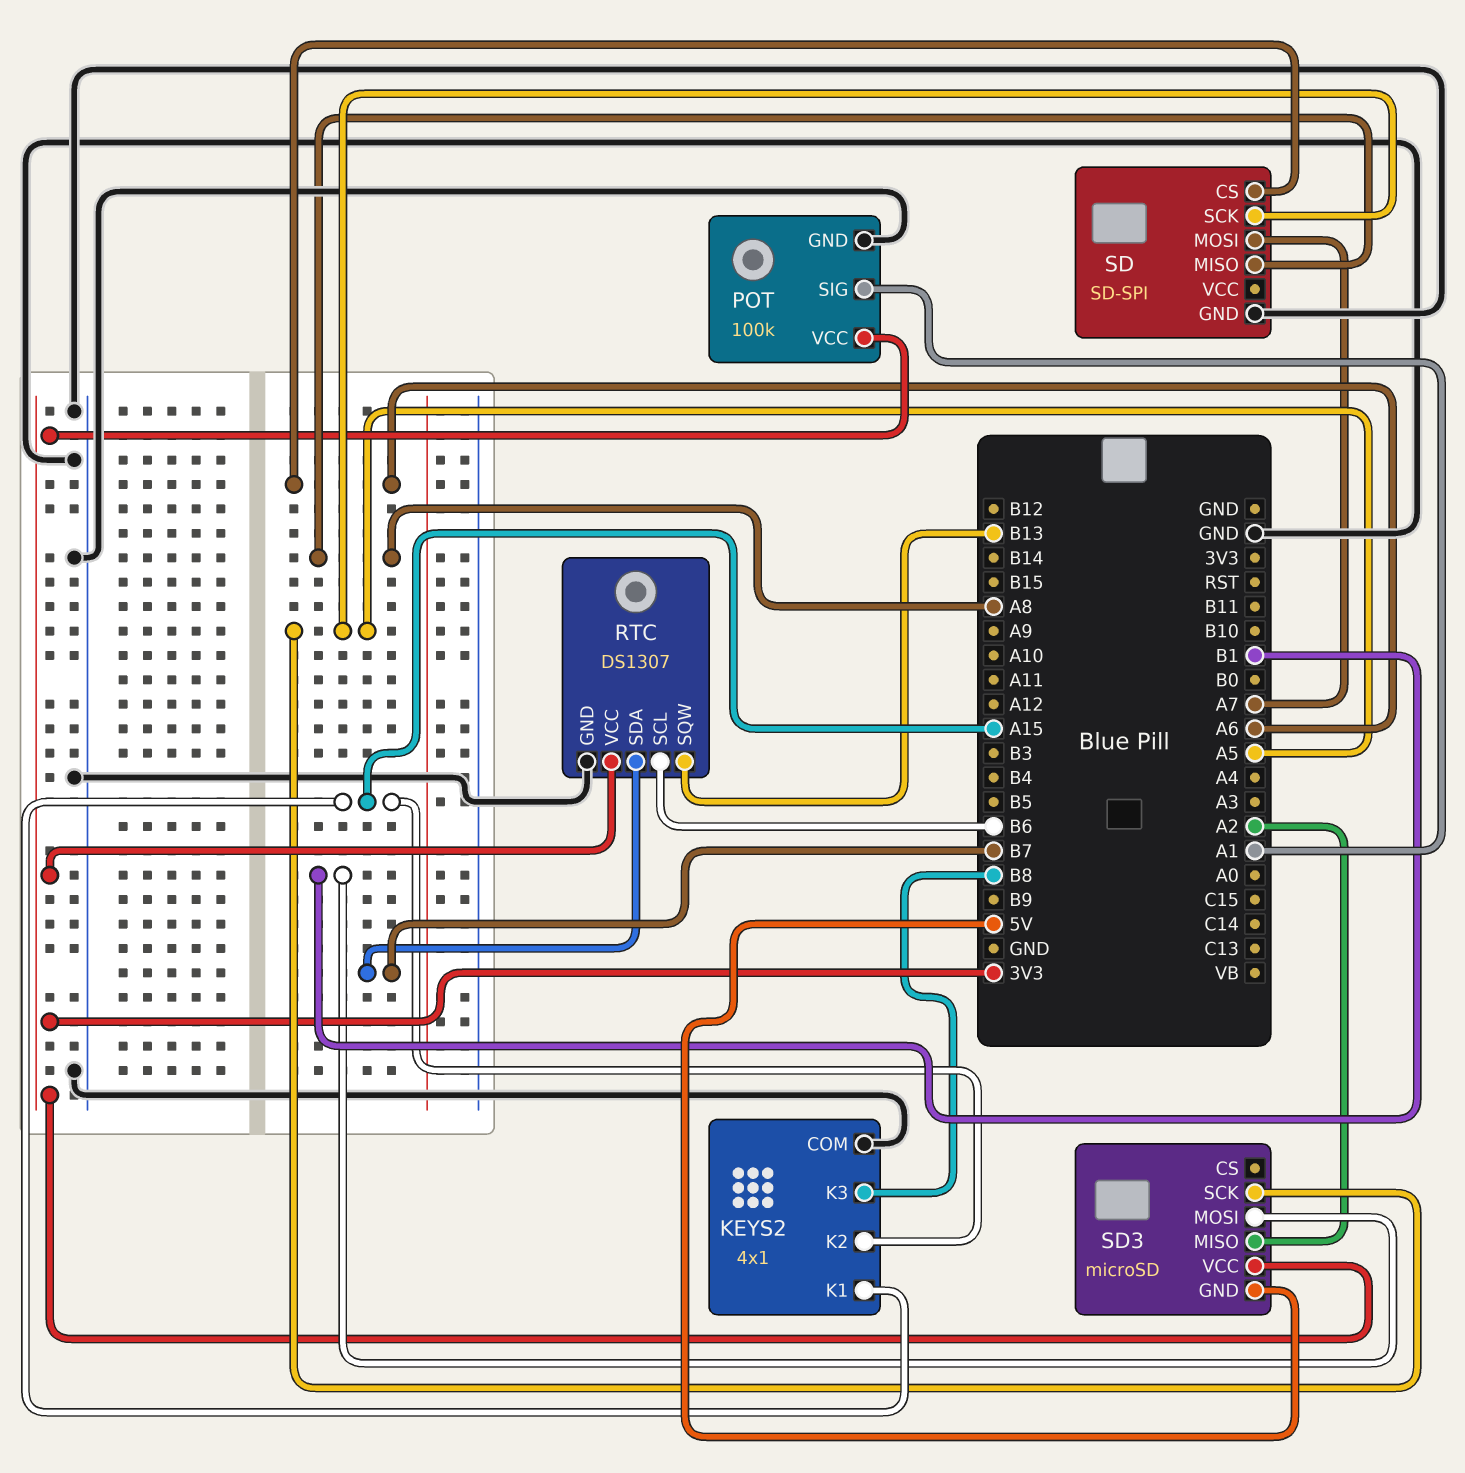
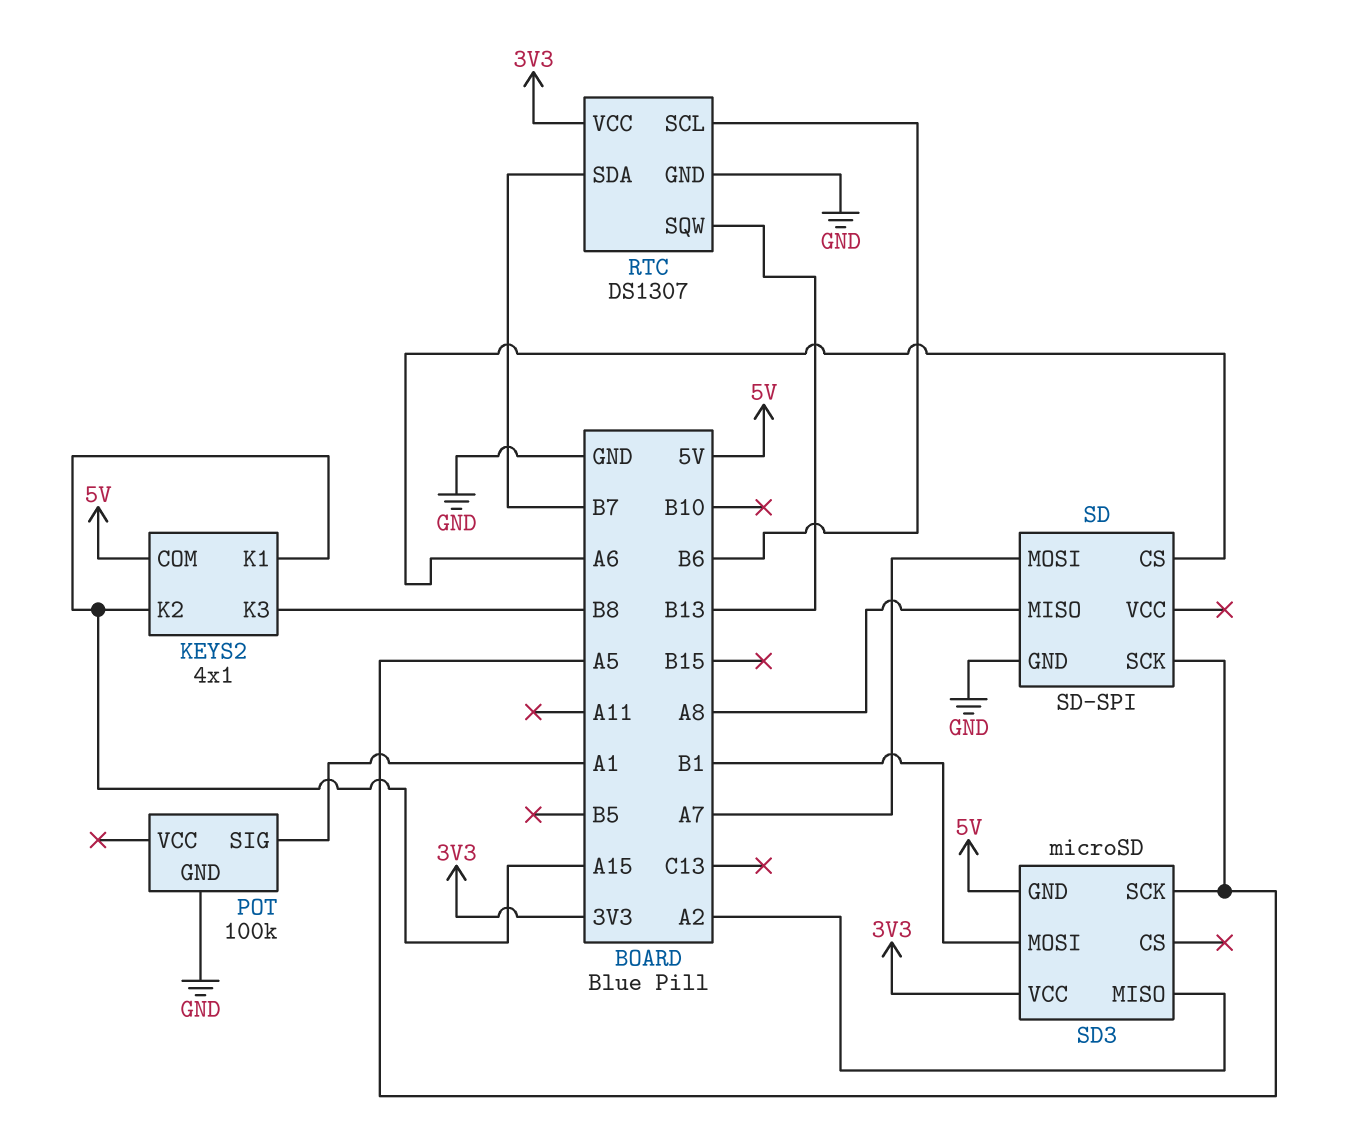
KEYS2 pin COM: GND -> 5V
POT pin VCC: 3V3 -> none

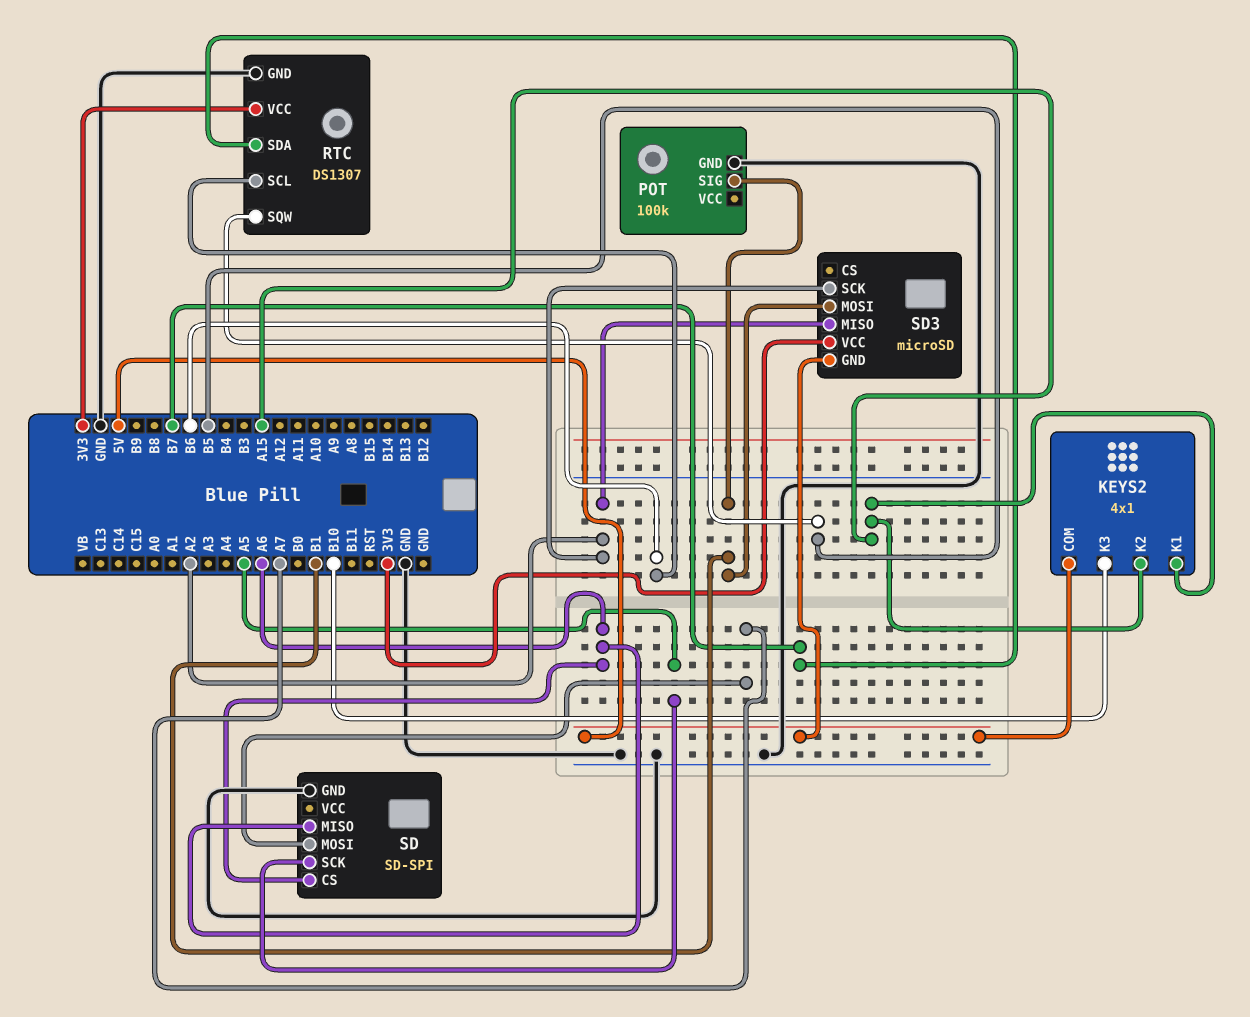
KEYS2 pin K3: B8 -> B10
POT pin SIG: A1 -> B1
RTC pin SQW: B13 -> B5
SD pin MISO: A8 -> A6
SD3 pin SCK: A5 -> A2

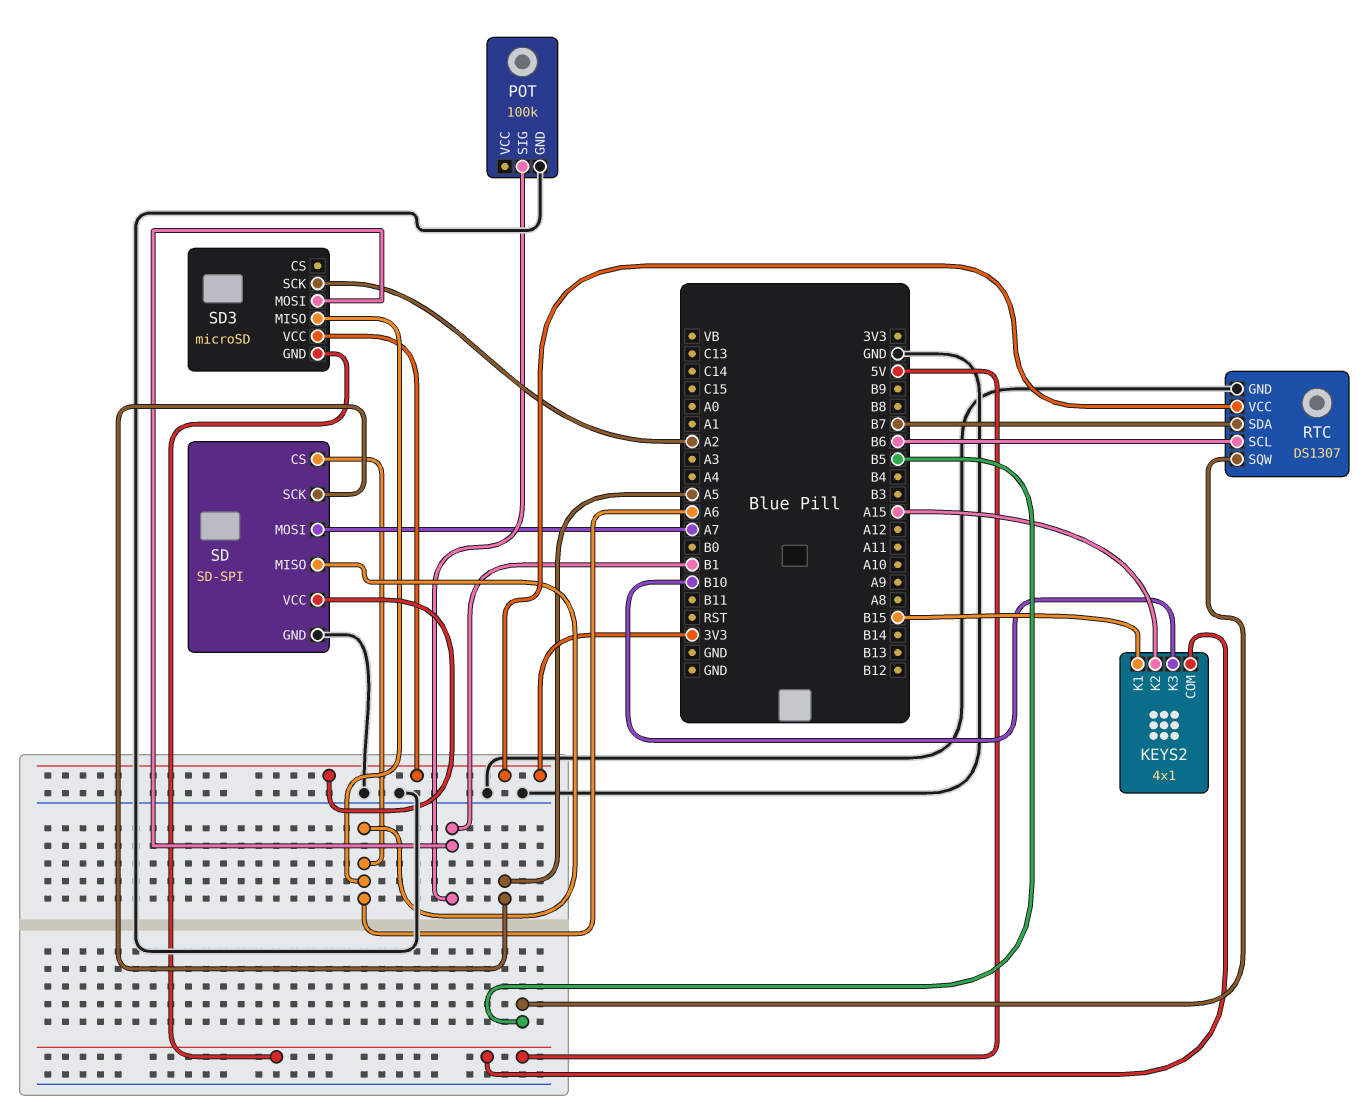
KEYS2 pin K1: A15 -> B15
SD pin VCC: none -> 3V3
SD3 pin MISO: A2 -> A6

